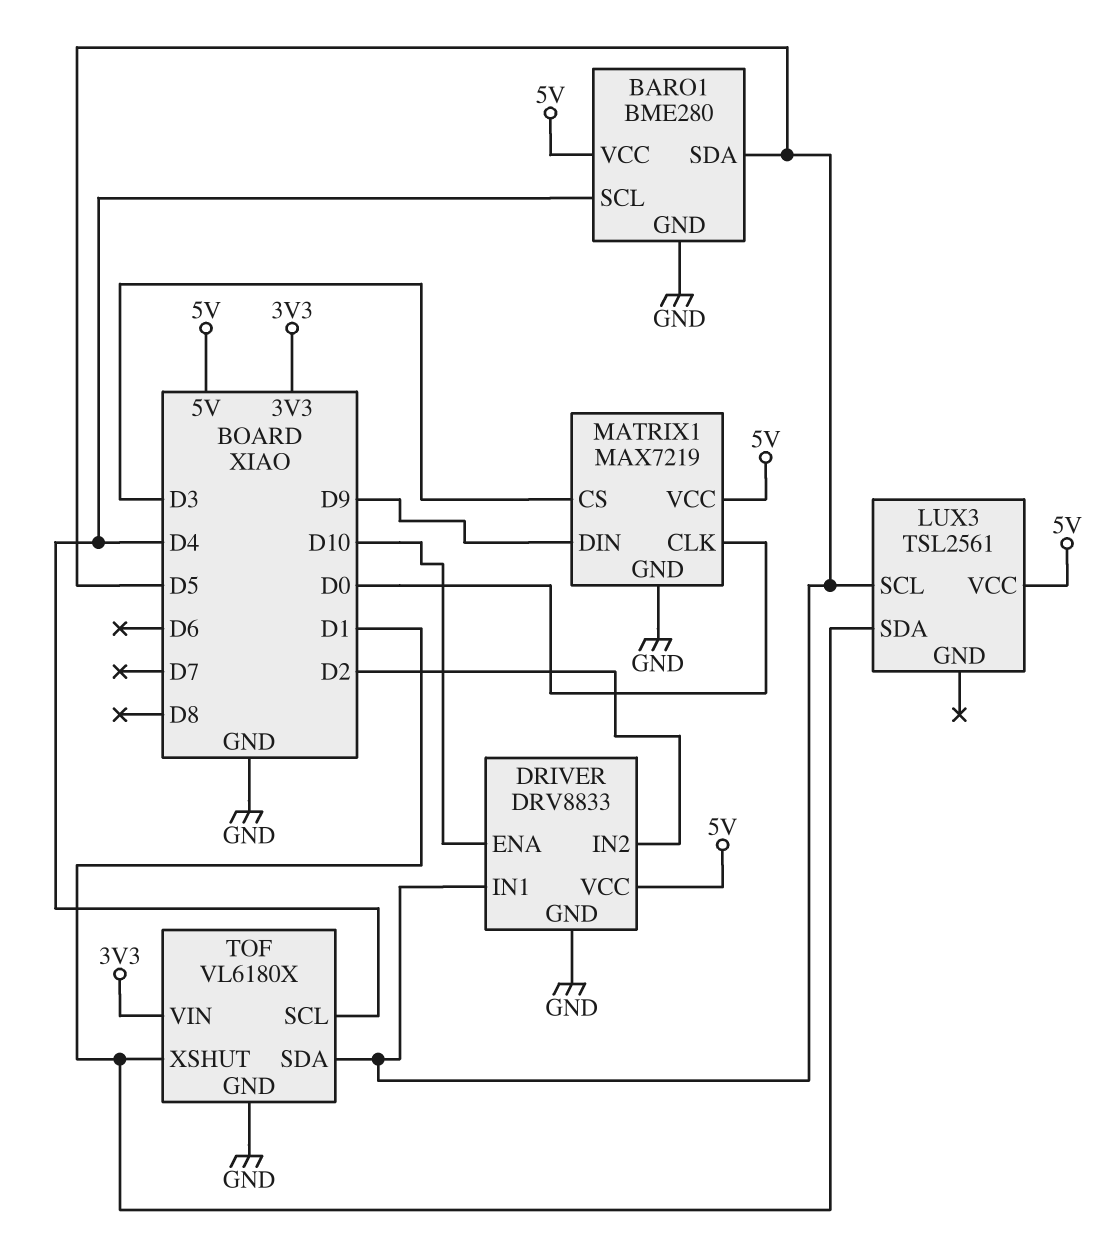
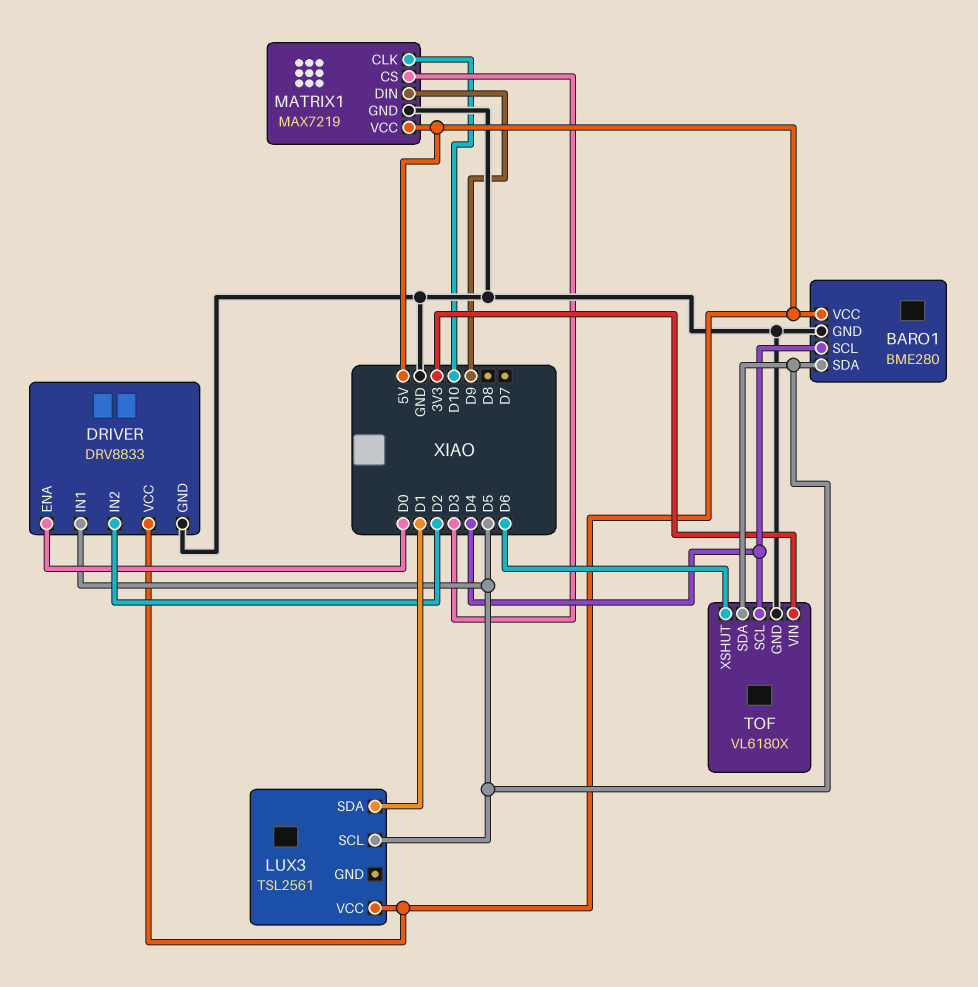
DRIVER pin ENA: D10 -> D0
MATRIX1 pin CLK: D0 -> D10
TOF pin XSHUT: D1 -> D6

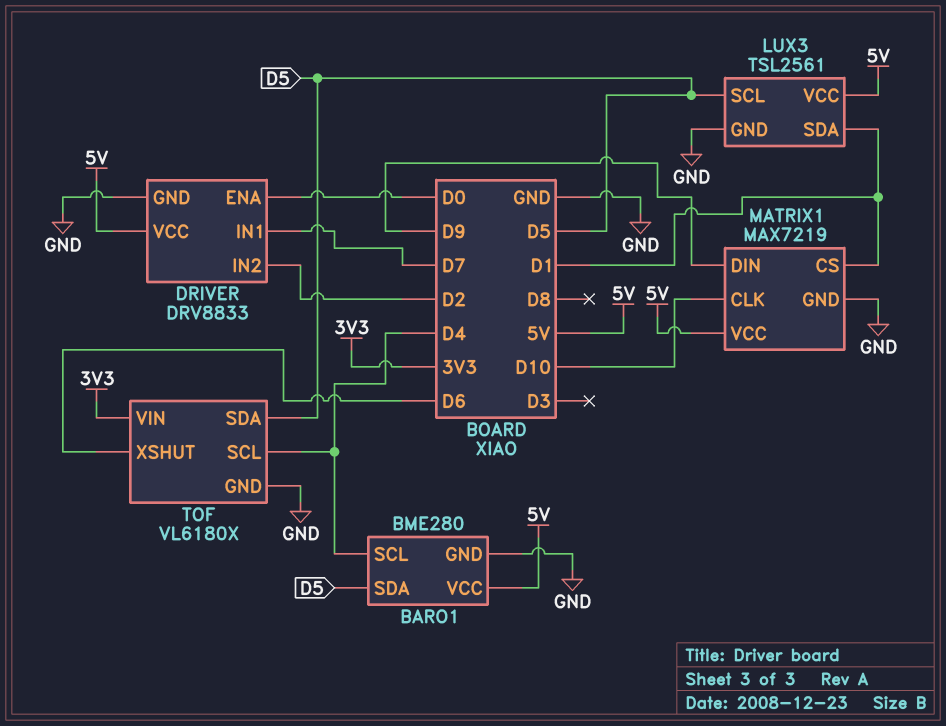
DRIVER pin IN1: D5 -> D7
LUX3 pin GND: none -> GND
MATRIX1 pin CS: D3 -> D1

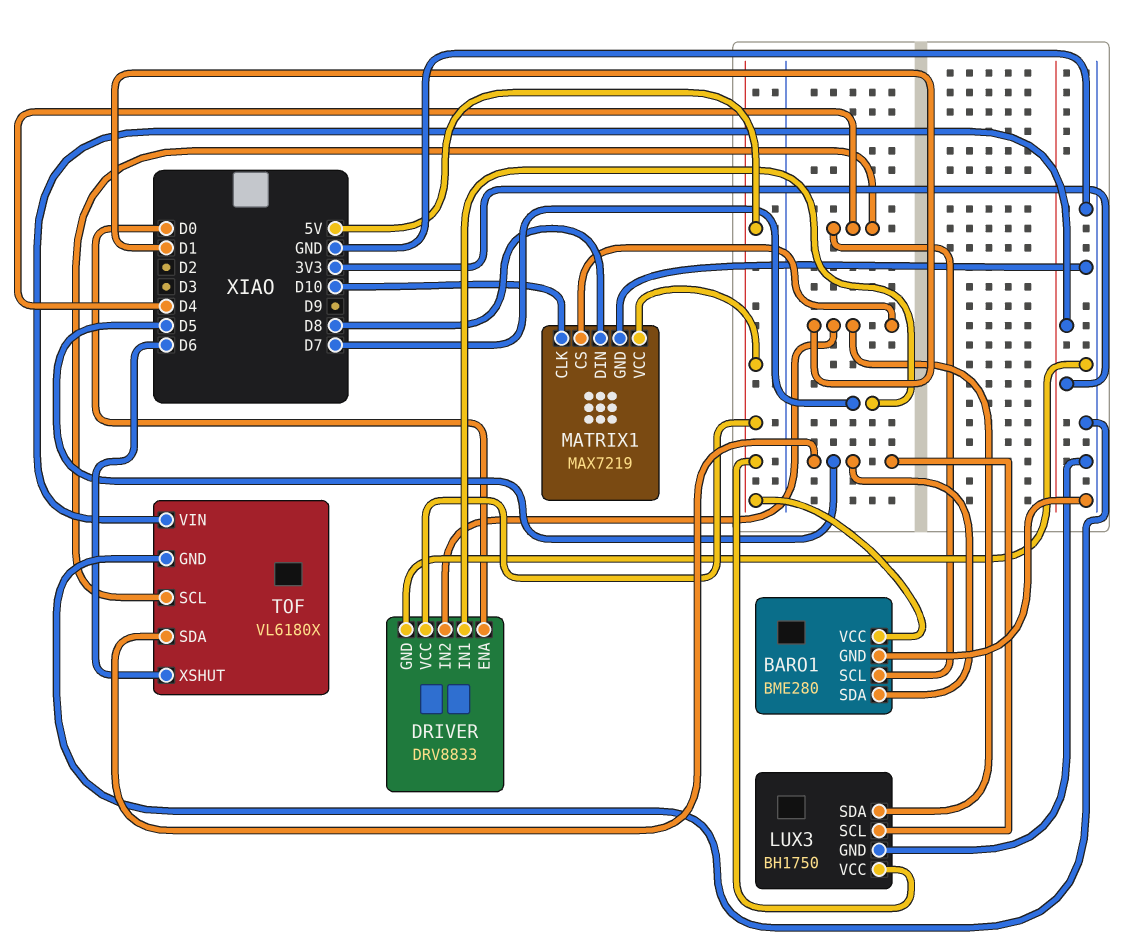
DRIVER pin IN2: D2 -> D1
LUX3: TSL2561 -> BH1750
MATRIX1 pin DIN: D9 -> D8

